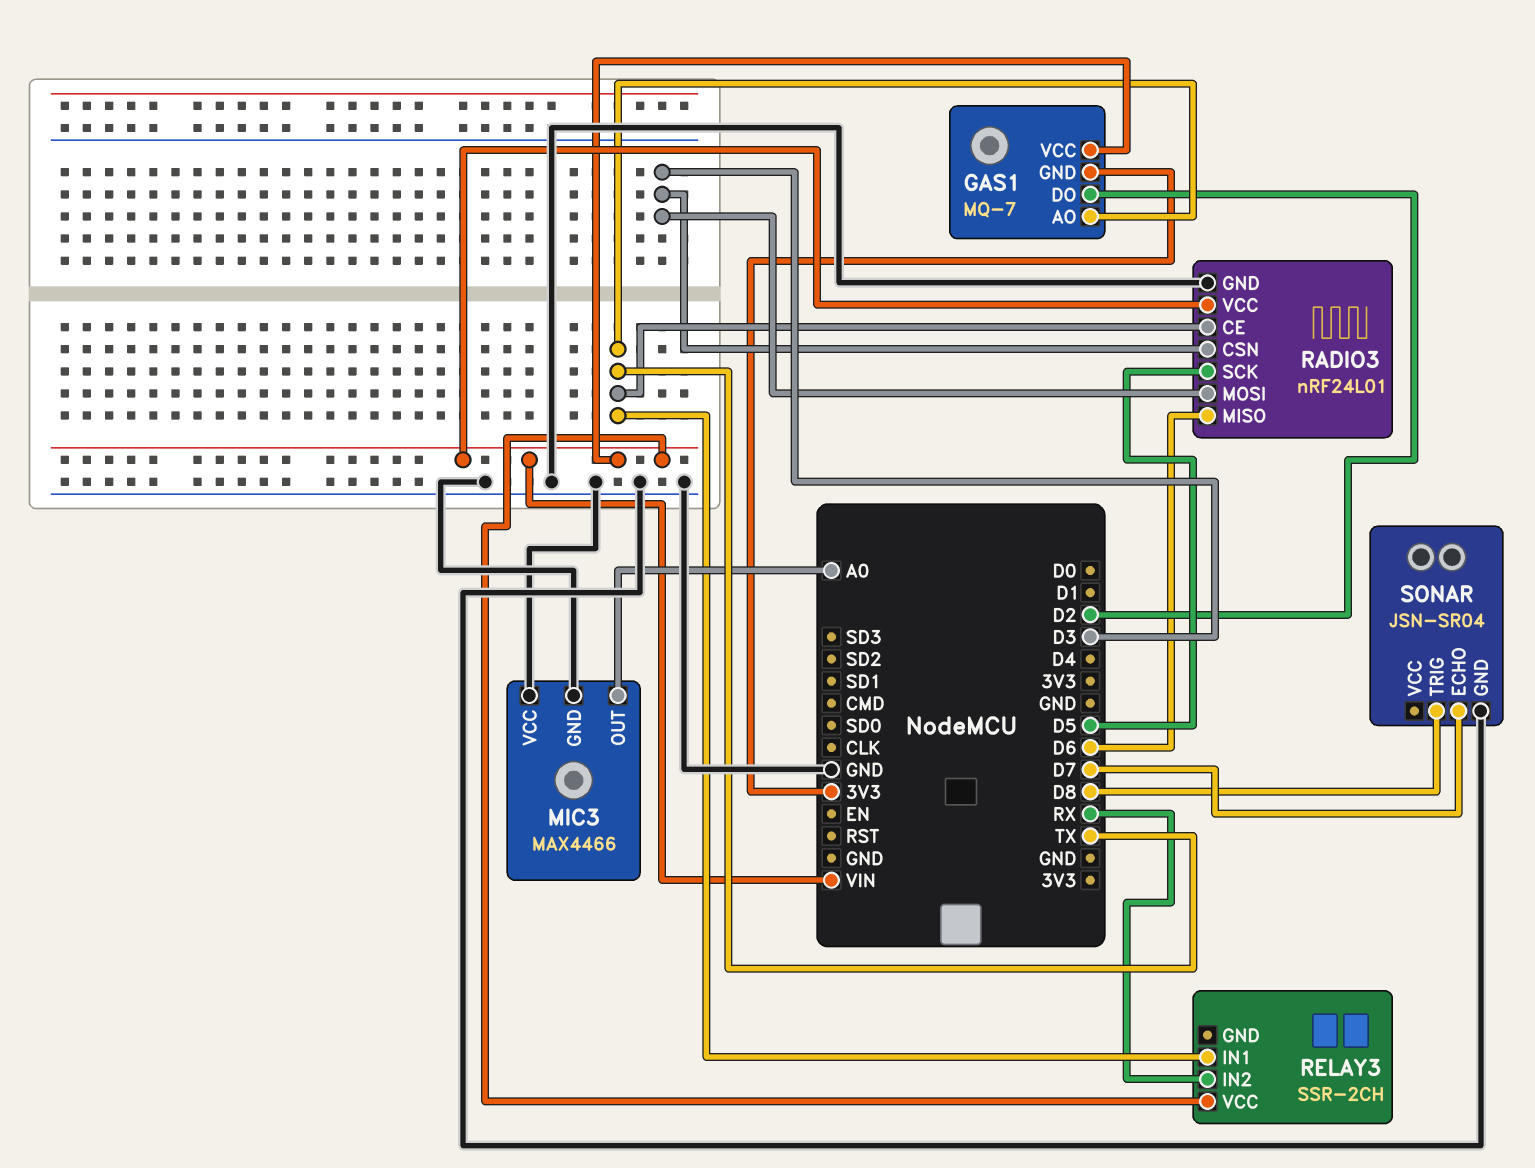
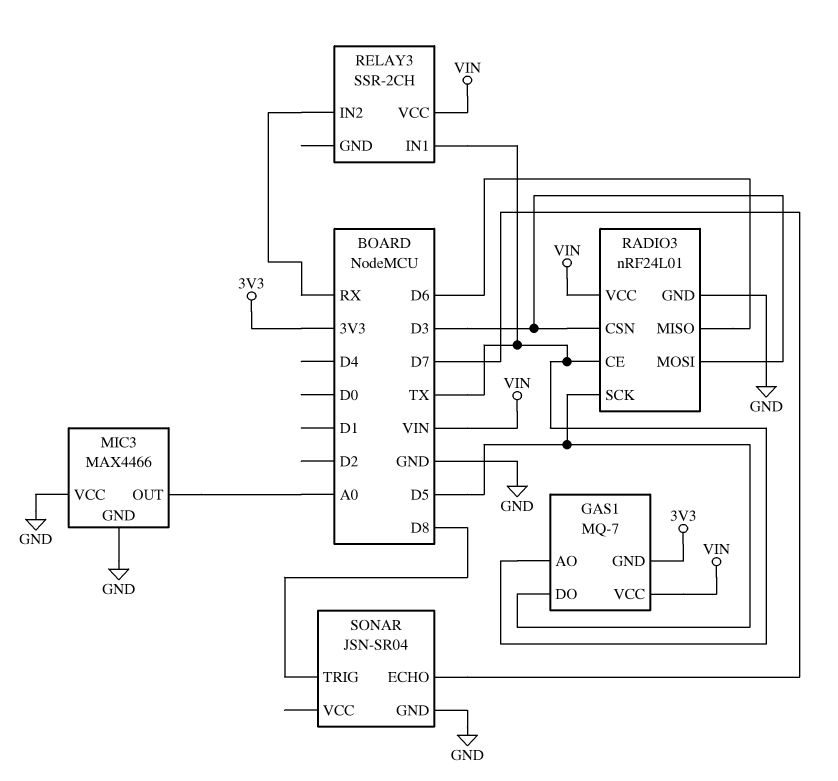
GAS1 pin DO: D2 -> D5

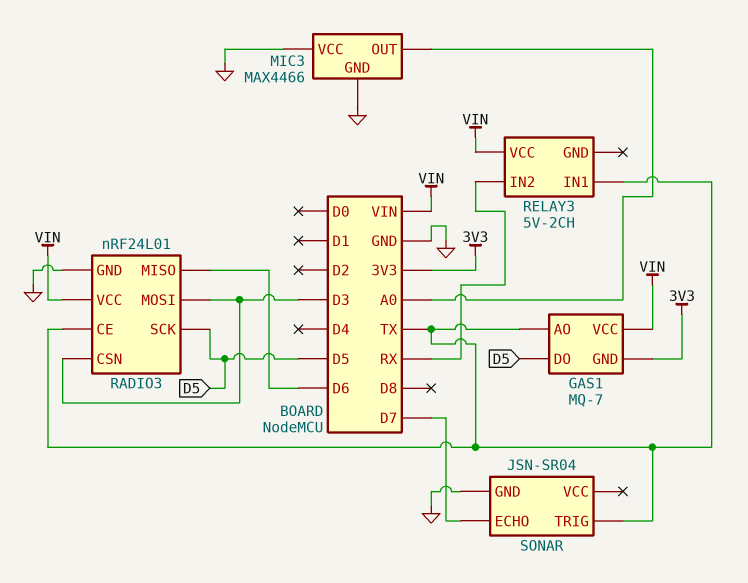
RELAY3: SSR-2CH -> 5V-2CH
SONAR pin TRIG: D8 -> TX

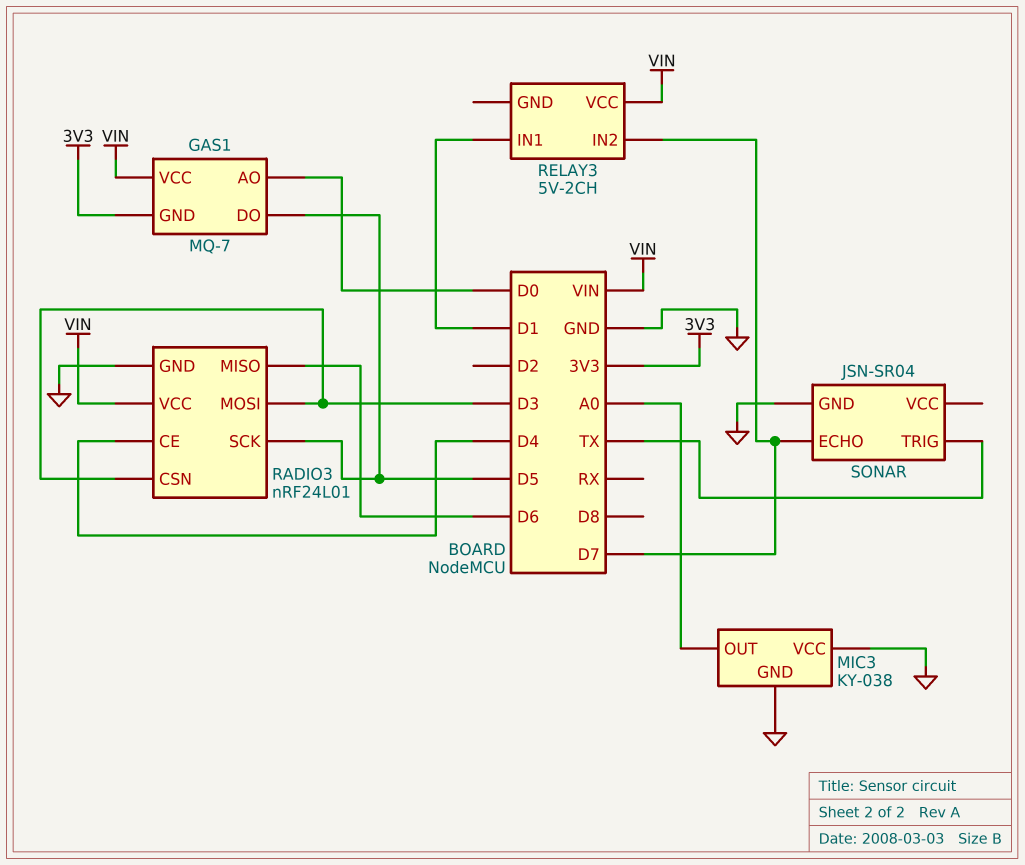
GAS1 pin AO: TX -> D0
MIC3: MAX4466 -> KY-038
RADIO3 pin CE: TX -> D4
RELAY3 pin IN1: TX -> D1
RELAY3 pin IN2: RX -> D7

